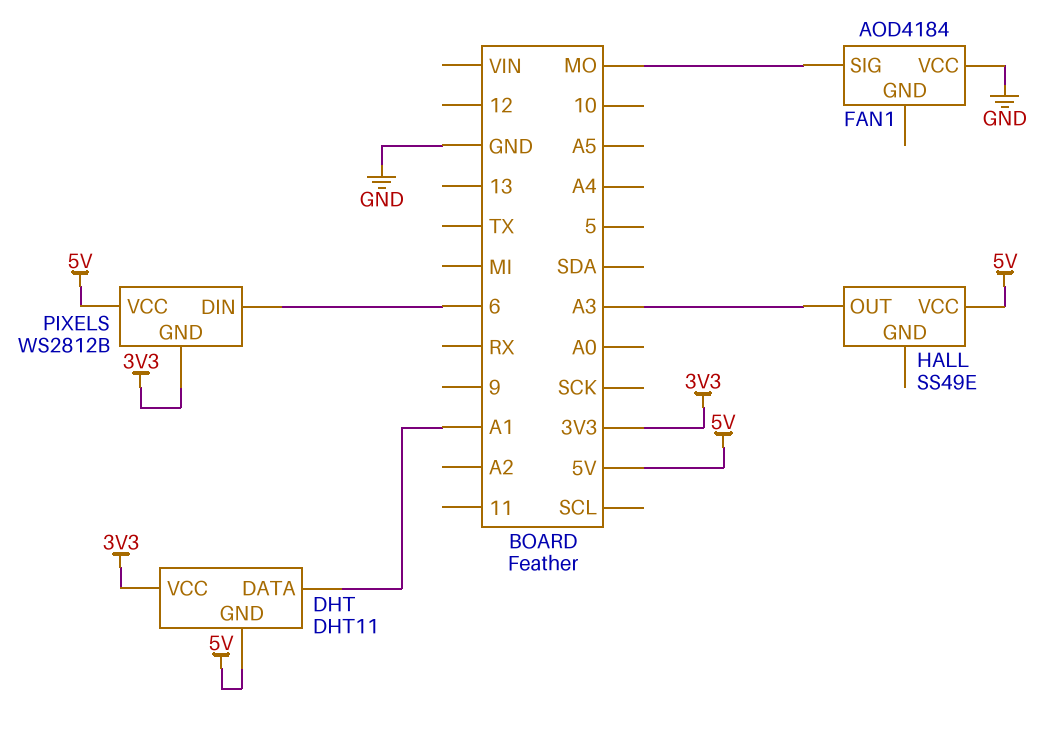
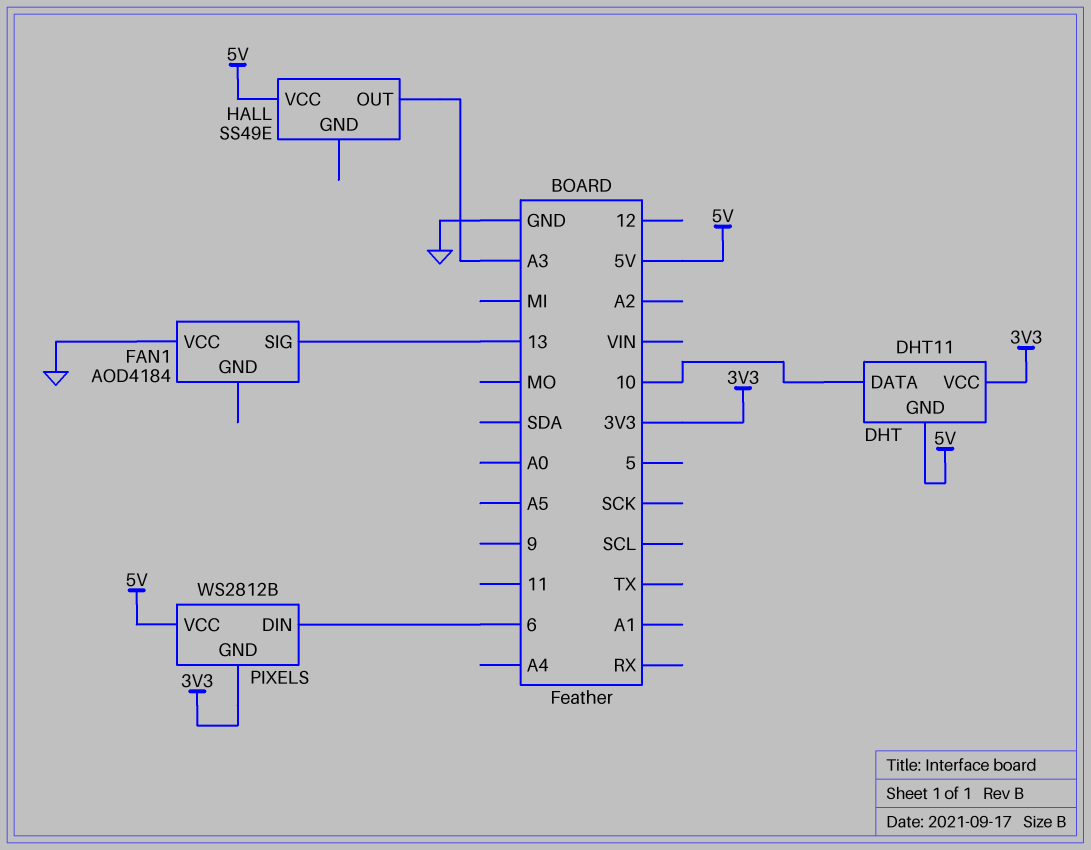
DHT pin DATA: A1 -> 10
FAN1 pin SIG: MO -> 13

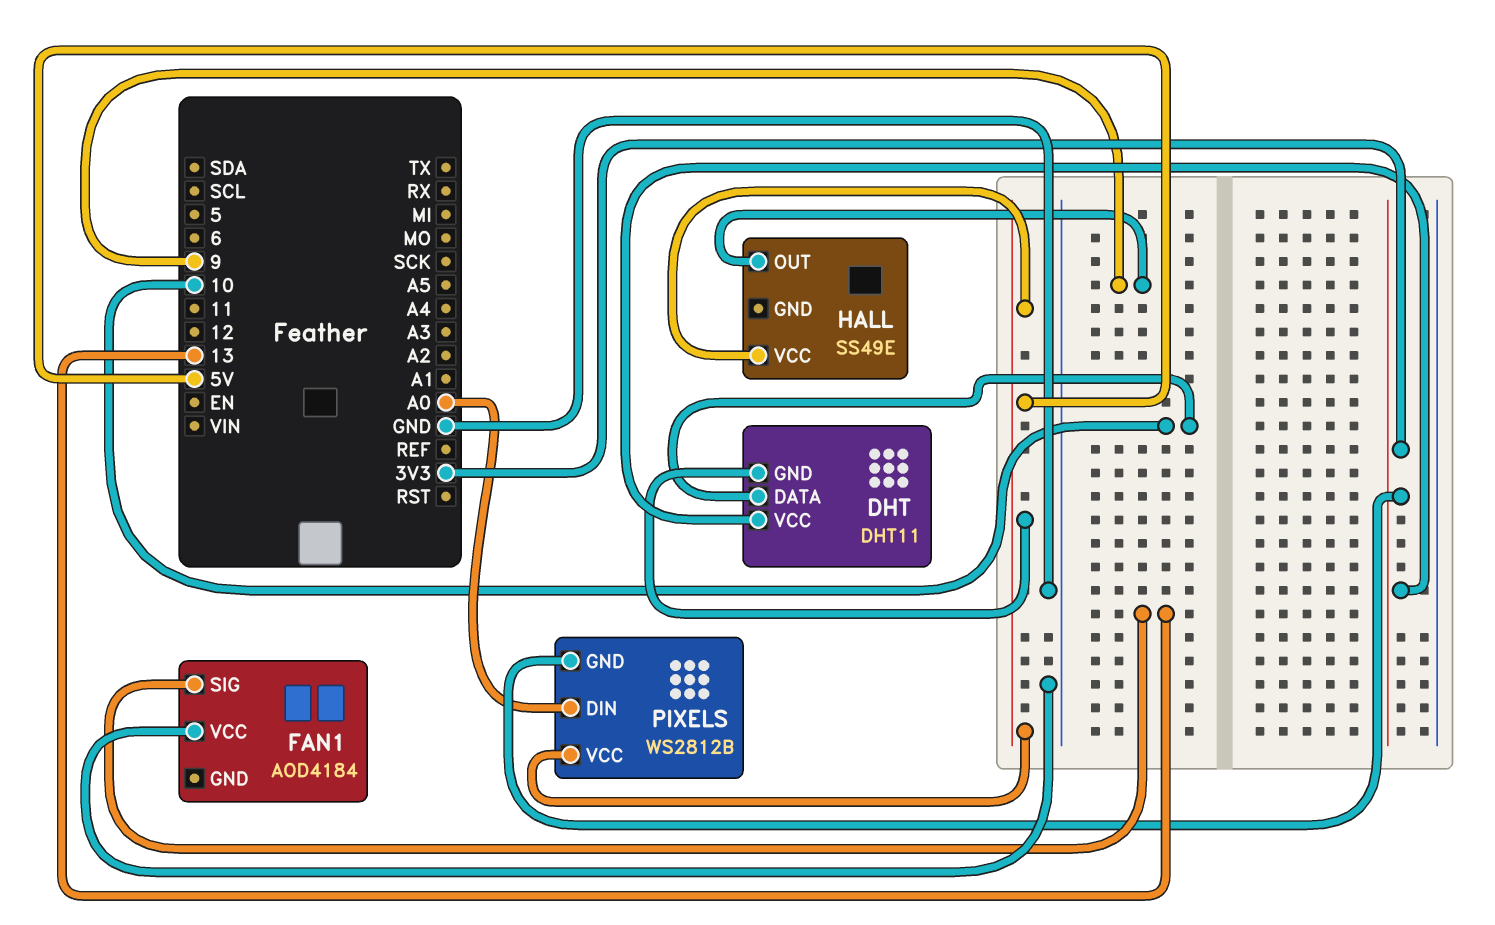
HALL pin OUT: A3 -> 9
PIXELS pin DIN: 6 -> A0

